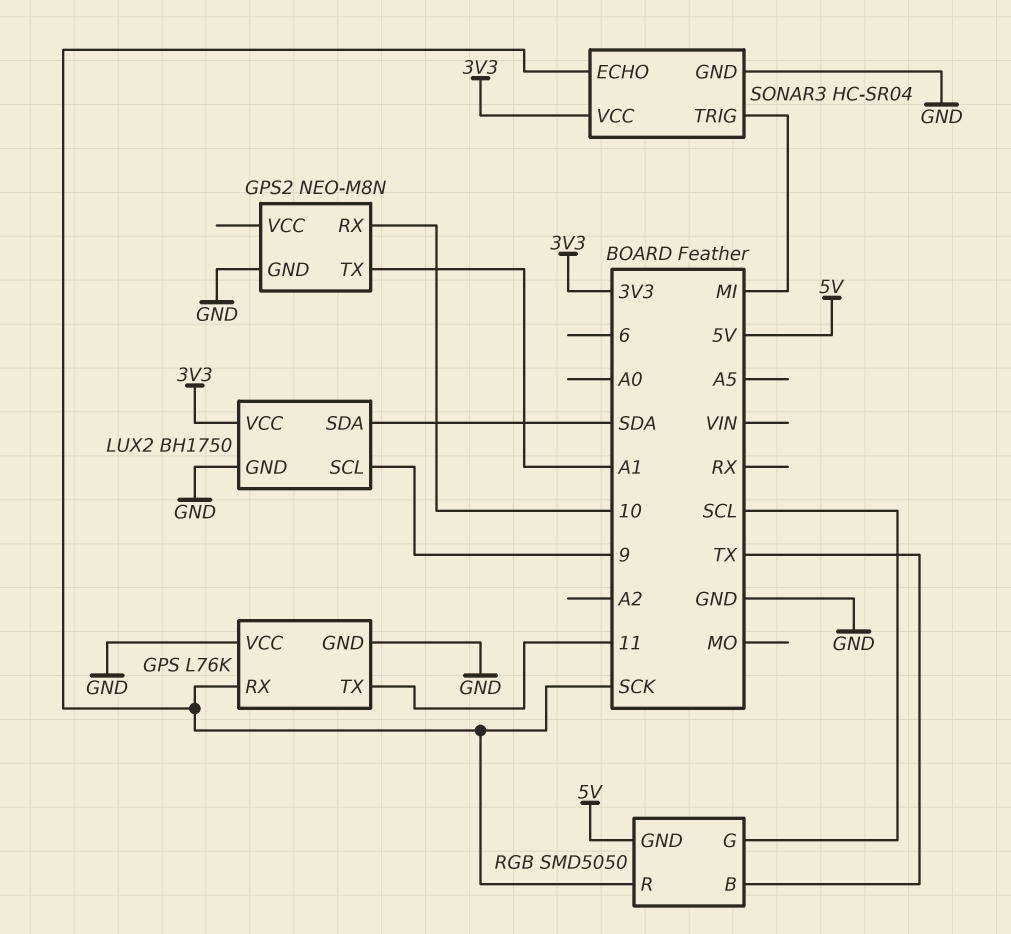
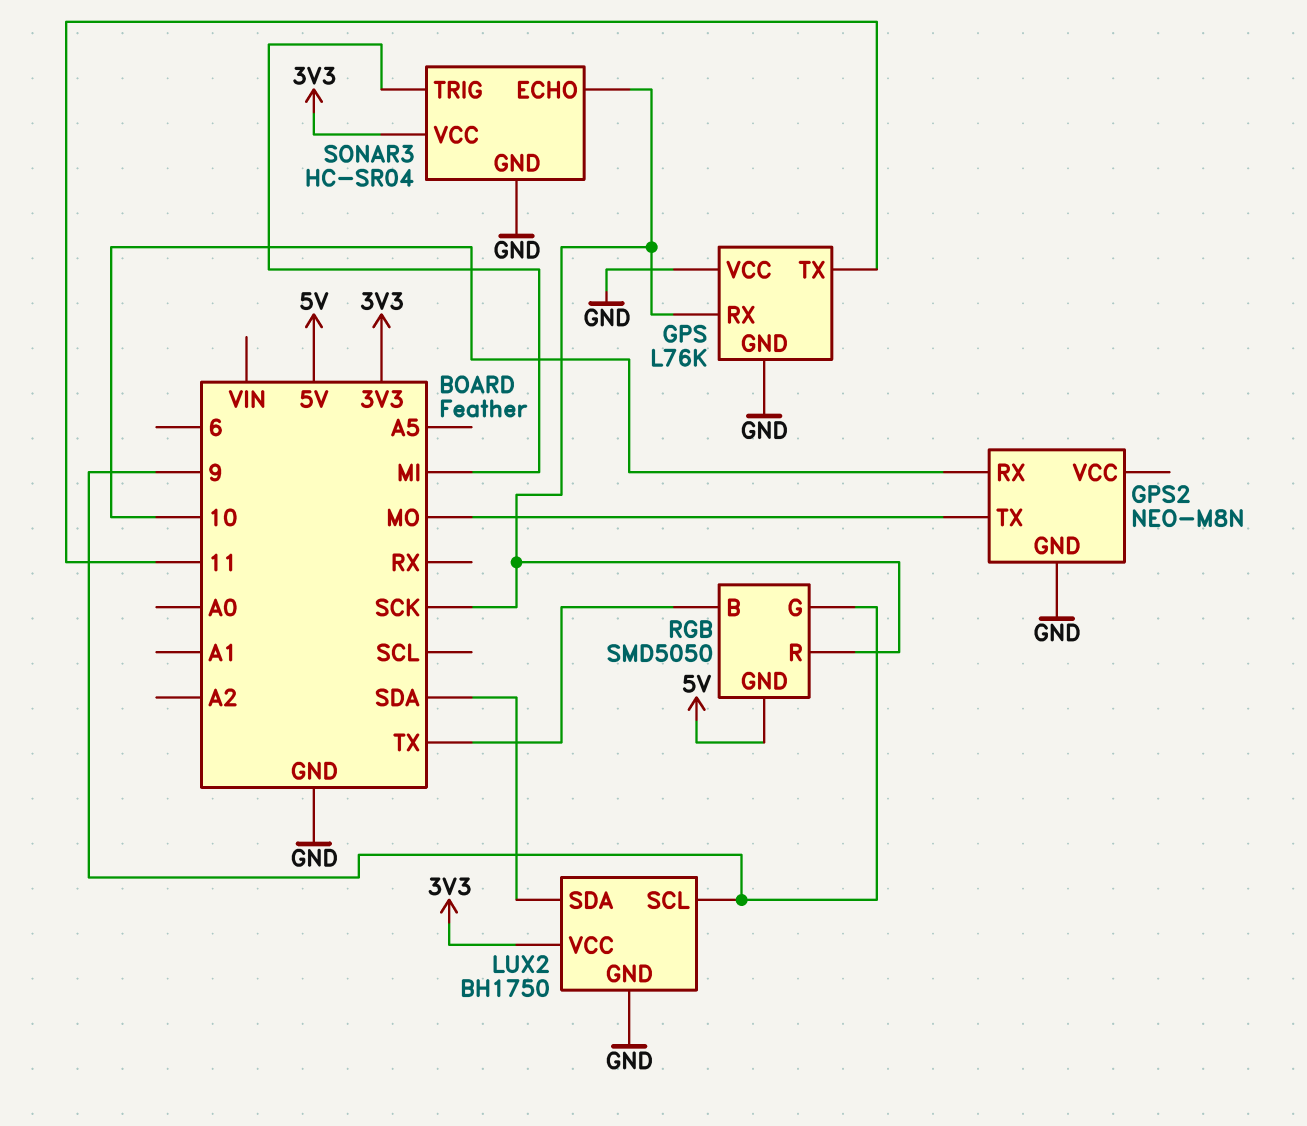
GPS2 pin TX: A1 -> MO
RGB pin G: SCL -> 9

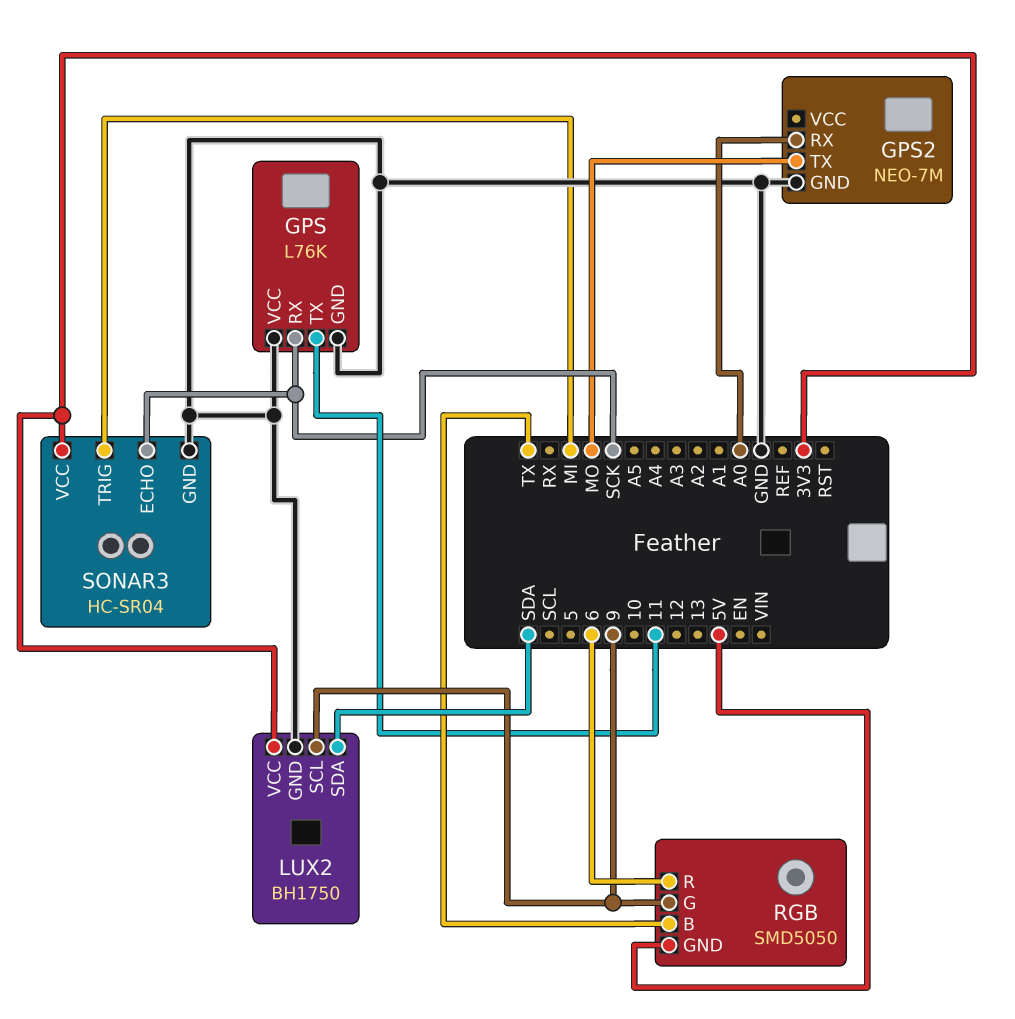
GPS2: NEO-M8N -> NEO-7M
GPS2 pin RX: 10 -> A0
RGB pin R: SCK -> 6

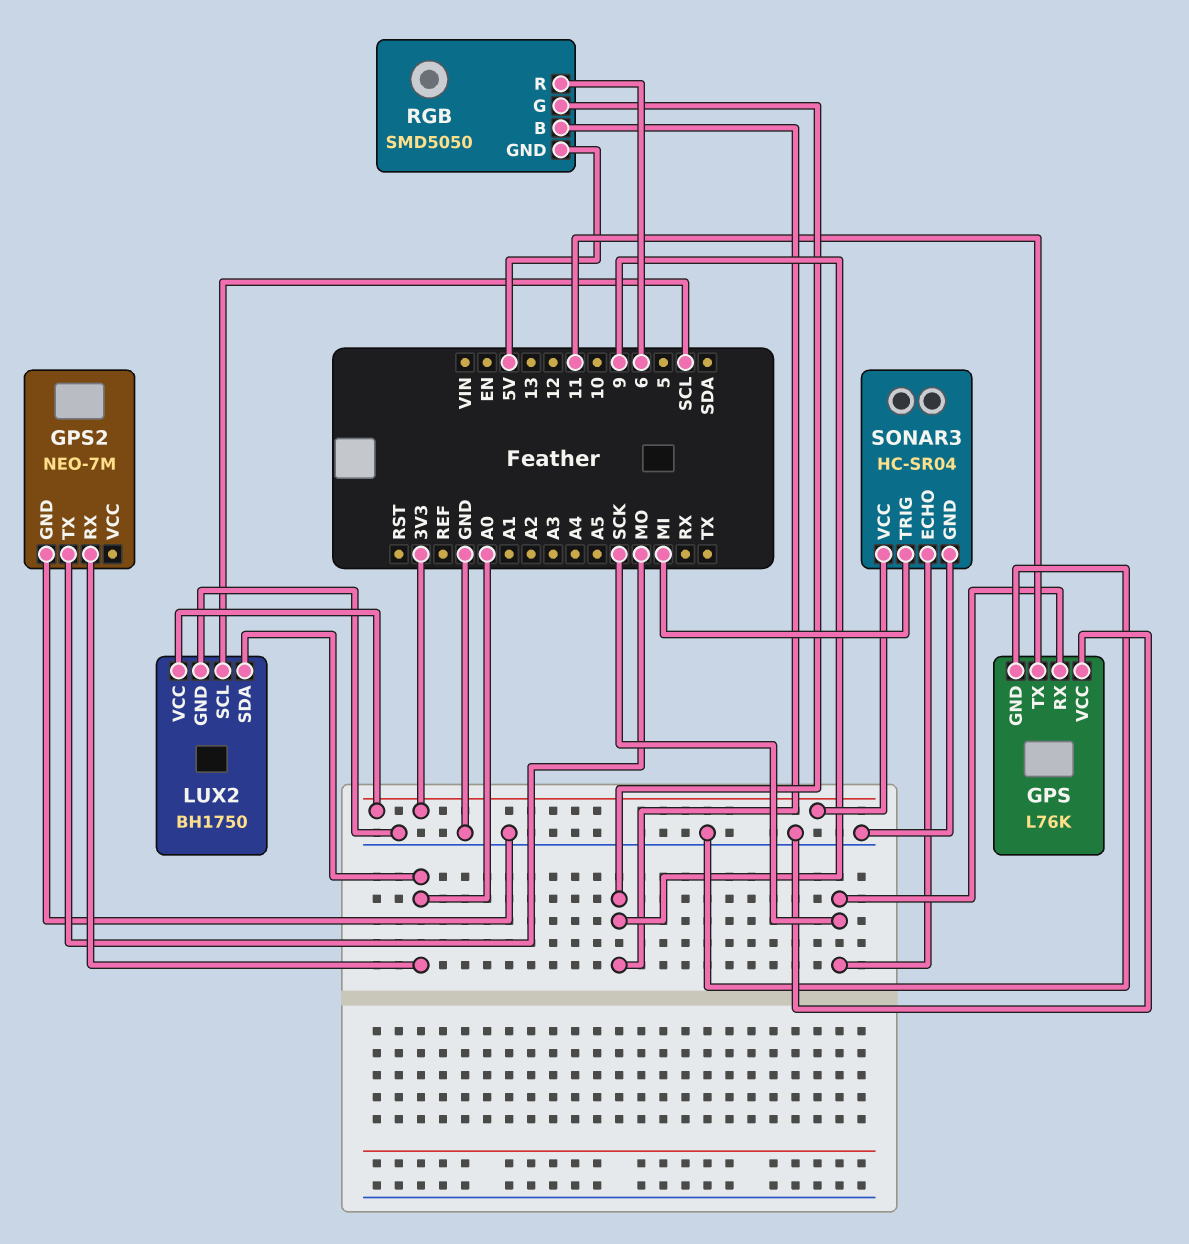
LUX2 pin SCL: 9 -> SCL
LUX2 pin SDA: SDA -> A0
RGB pin B: TX -> 9

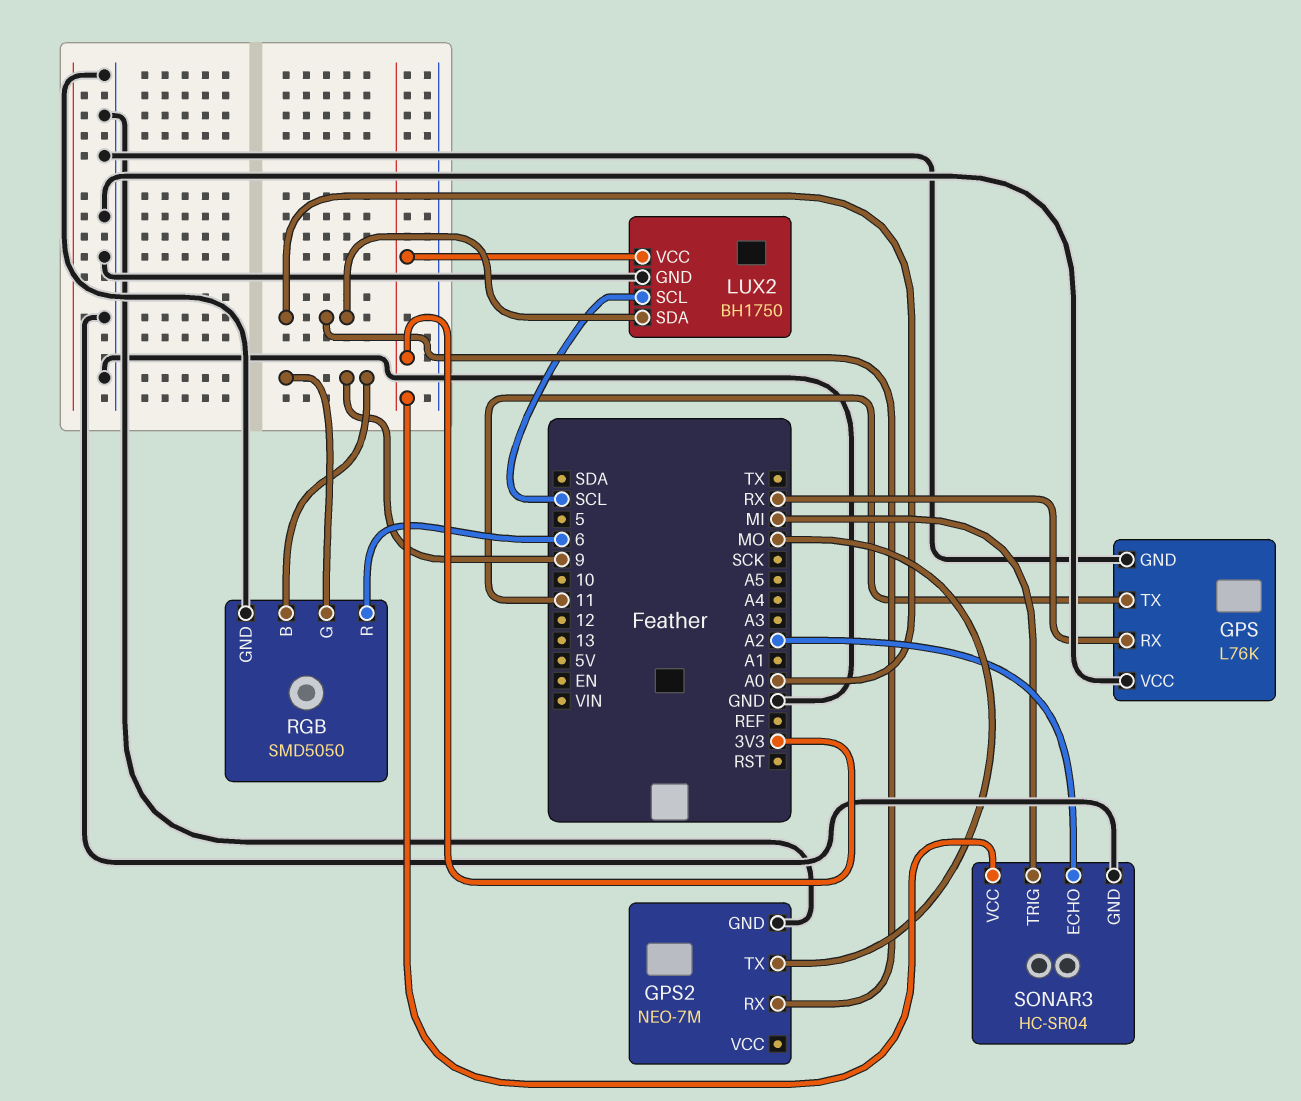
GPS pin RX: SCK -> RX
RGB pin GND: 5V -> GND
SONAR3 pin ECHO: SCK -> A2

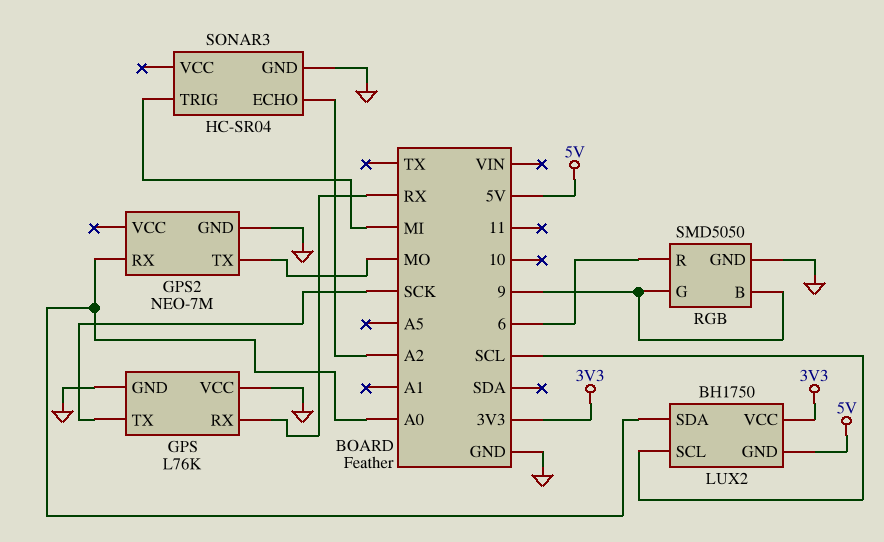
GPS pin TX: 11 -> SCK
LUX2 pin GND: GND -> 5V
SONAR3 pin VCC: 3V3 -> none

